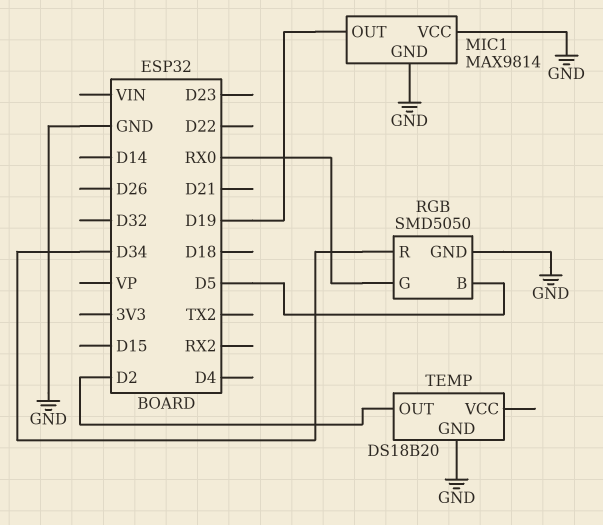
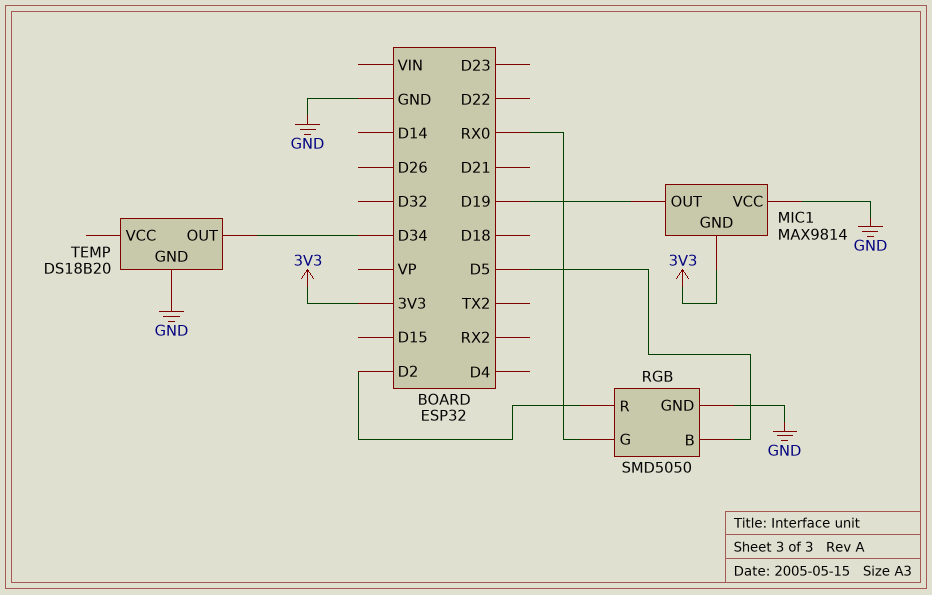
MIC1 pin GND: GND -> 3V3
RGB pin R: D34 -> D2
TEMP pin OUT: D2 -> D34

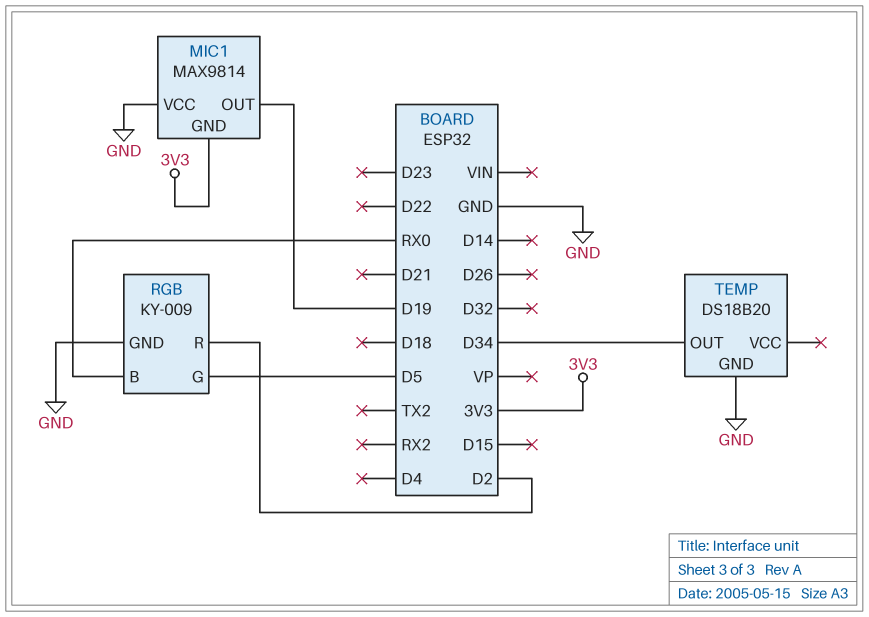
RGB: SMD5050 -> KY-009
RGB pin B: D5 -> RX0
RGB pin G: RX0 -> D5

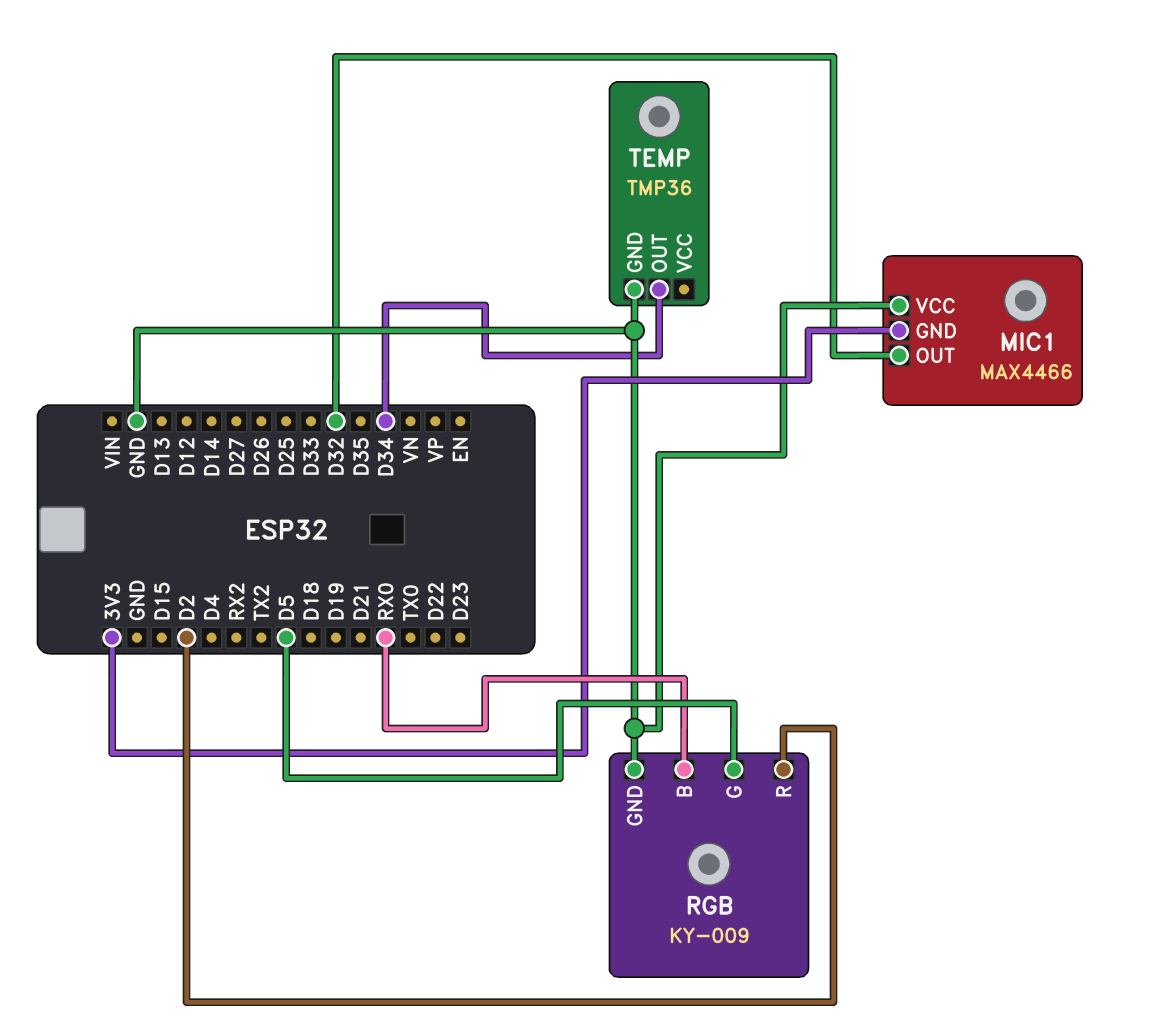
MIC1: MAX9814 -> MAX4466
MIC1 pin OUT: D19 -> D32
TEMP: DS18B20 -> TMP36

